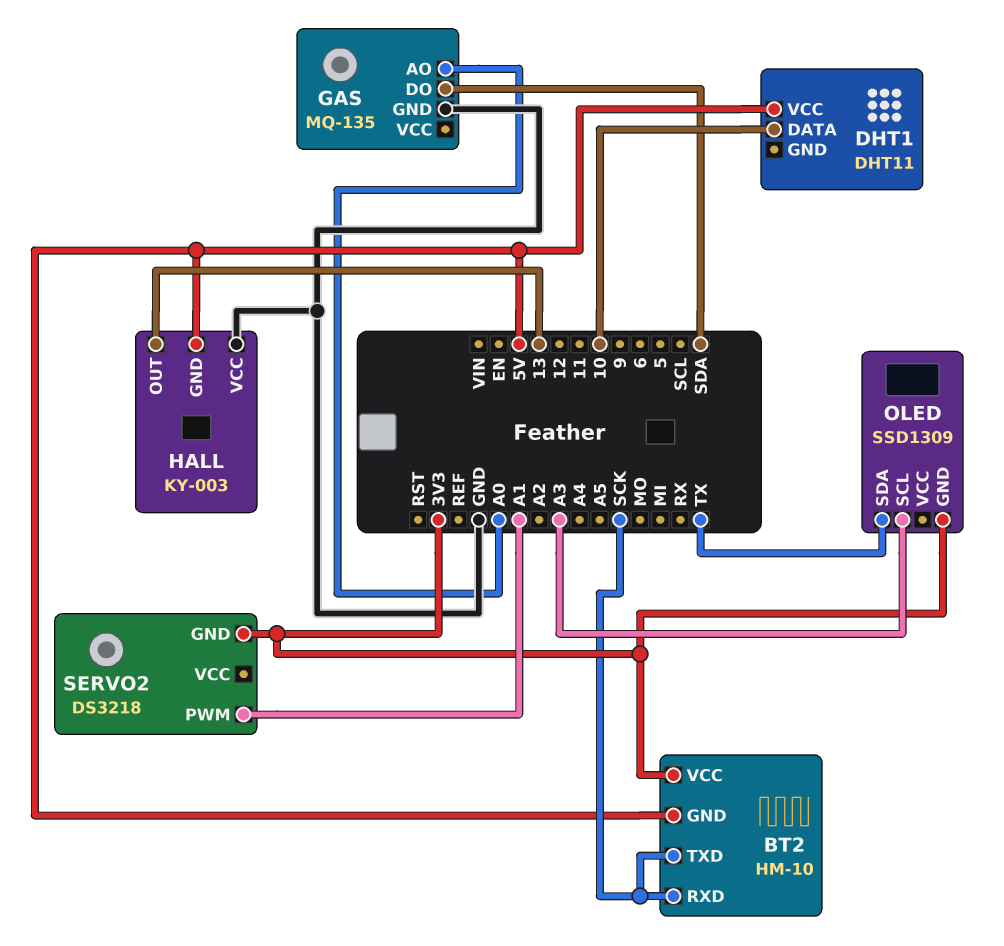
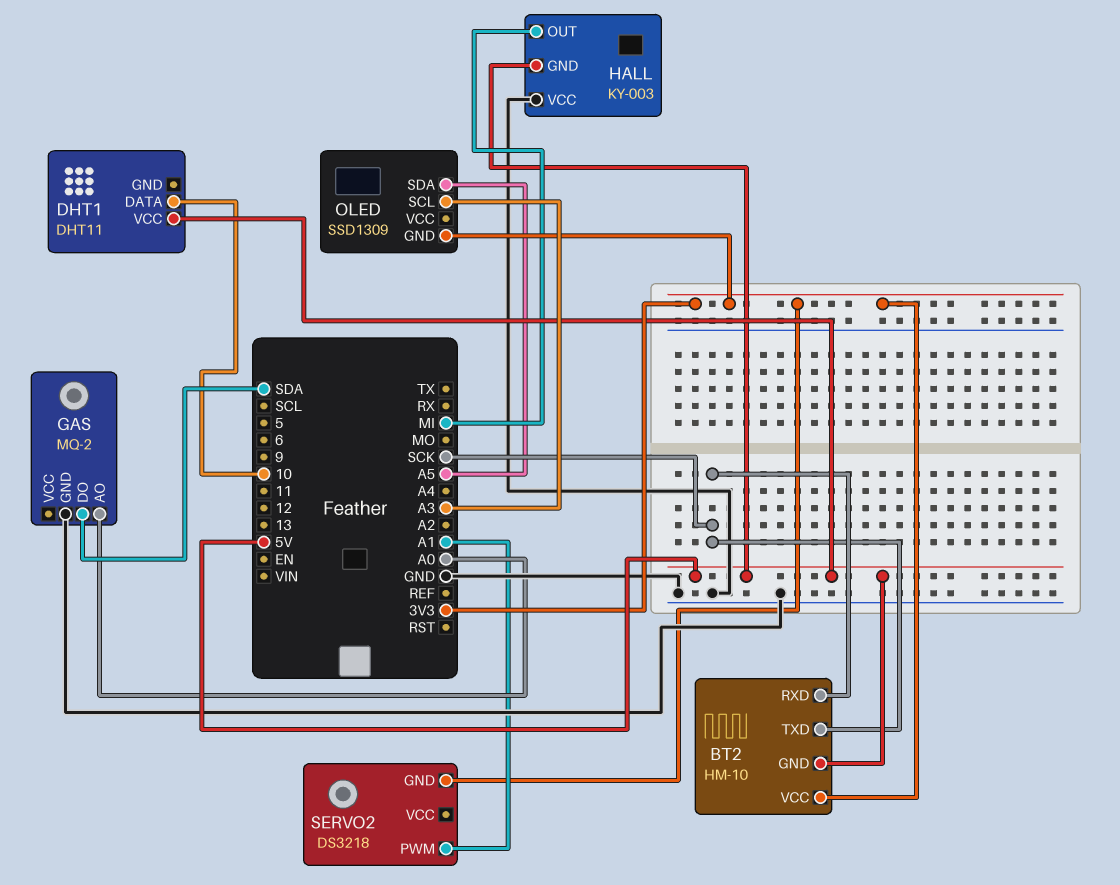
GAS: MQ-135 -> MQ-2
HALL pin OUT: 13 -> MI
OLED pin SDA: TX -> A5

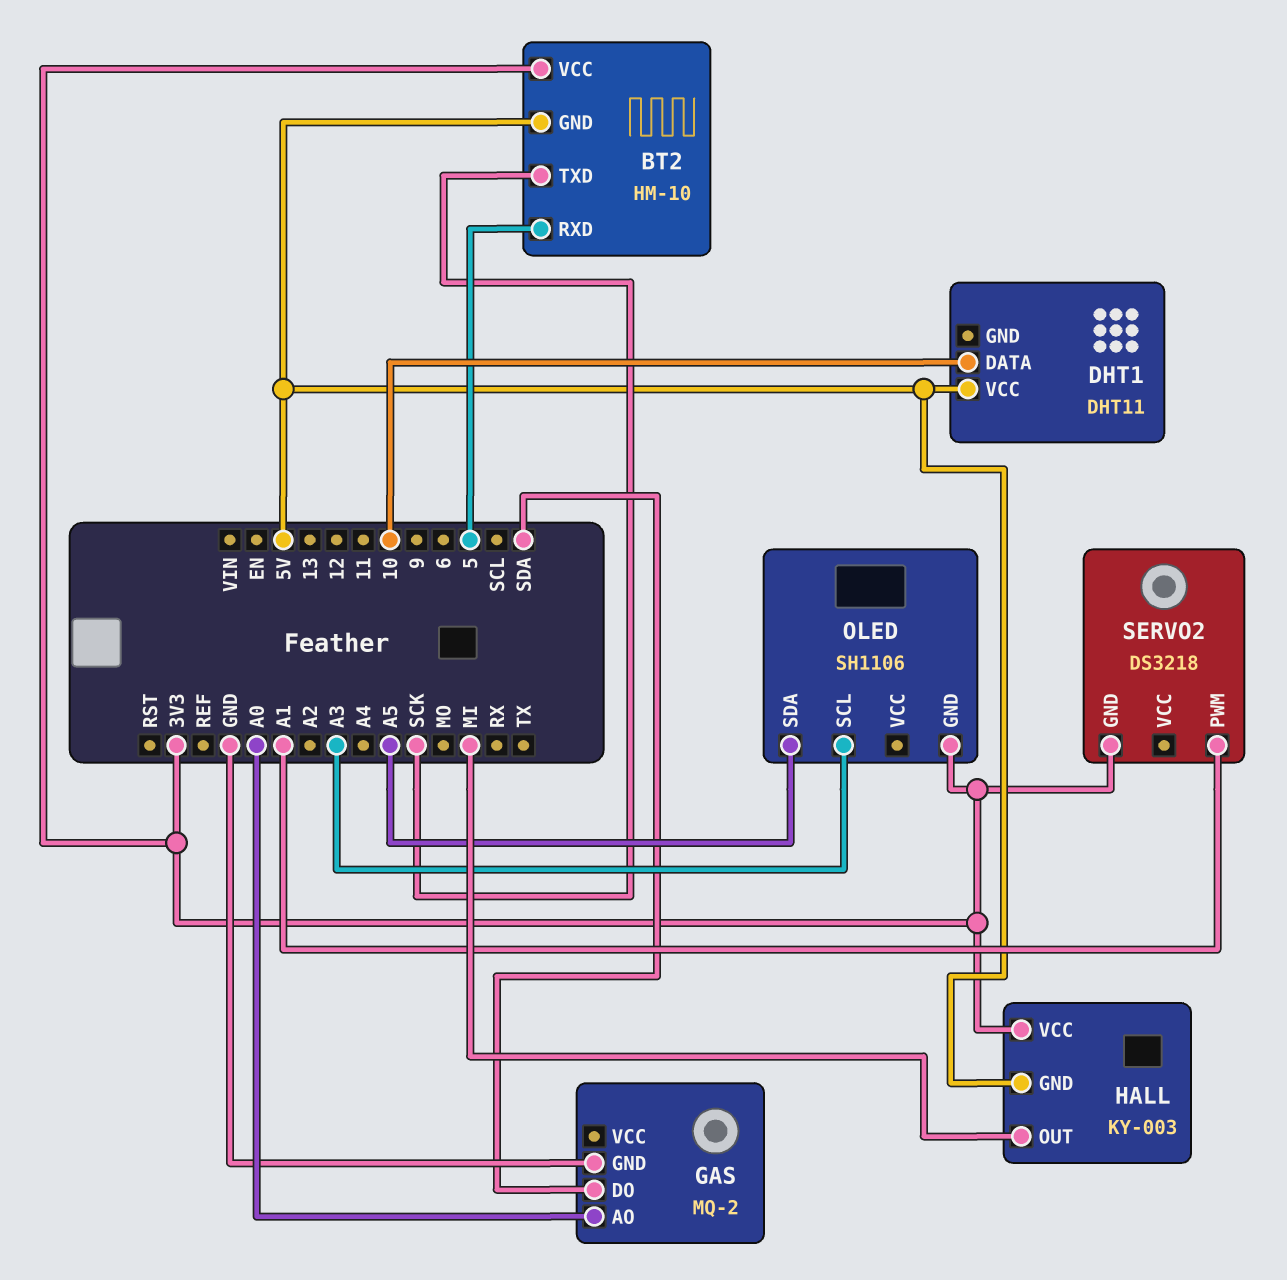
BT2 pin RXD: SCK -> 5
HALL pin VCC: GND -> 3V3
OLED: SSD1309 -> SH1106

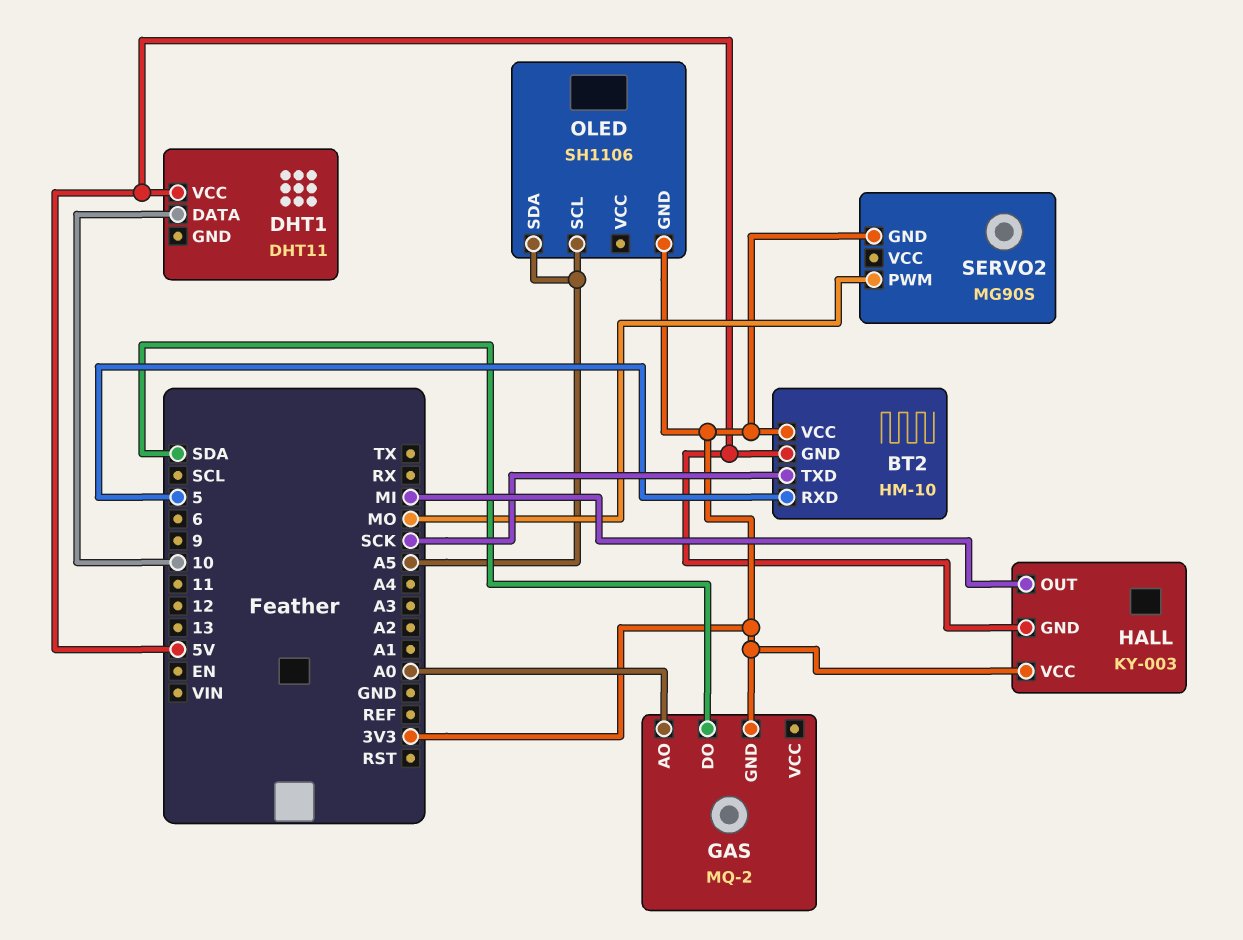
GAS pin GND: GND -> 3V3
OLED pin SCL: A3 -> A5
SERVO2: DS3218 -> MG90S
SERVO2 pin PWM: A1 -> MO

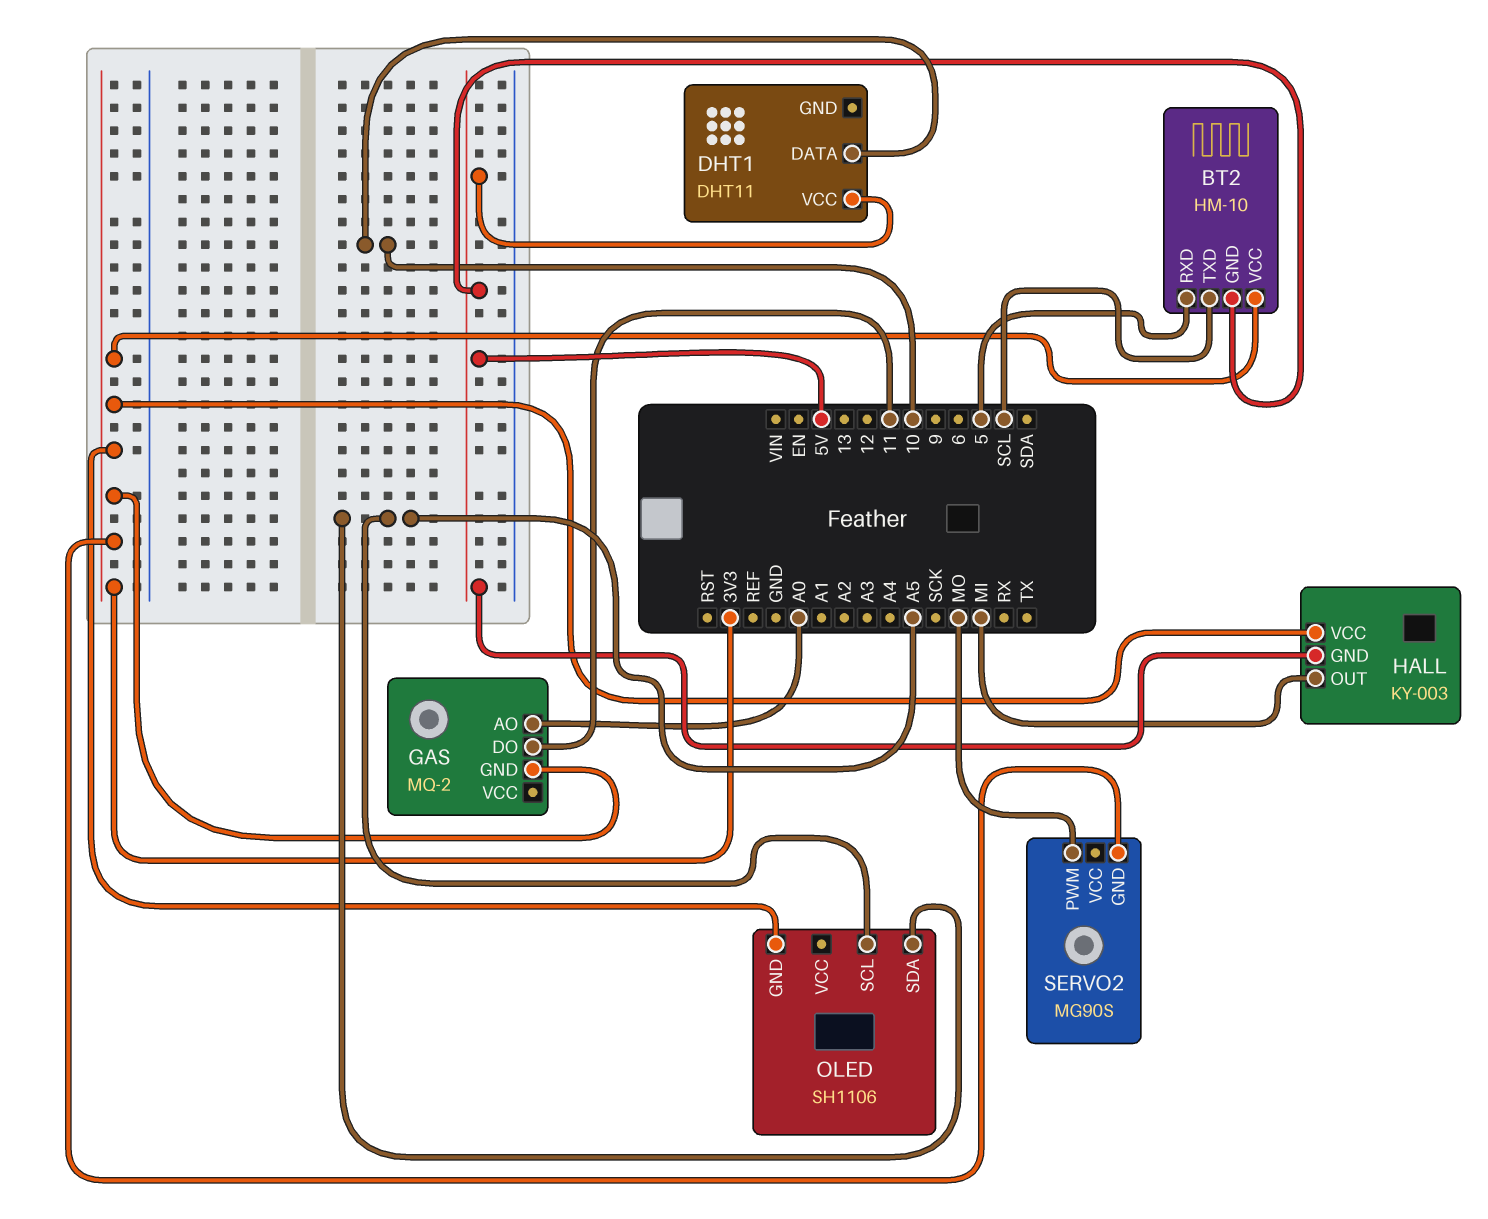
BT2 pin TXD: SCK -> SCL
GAS pin DO: SDA -> 11

